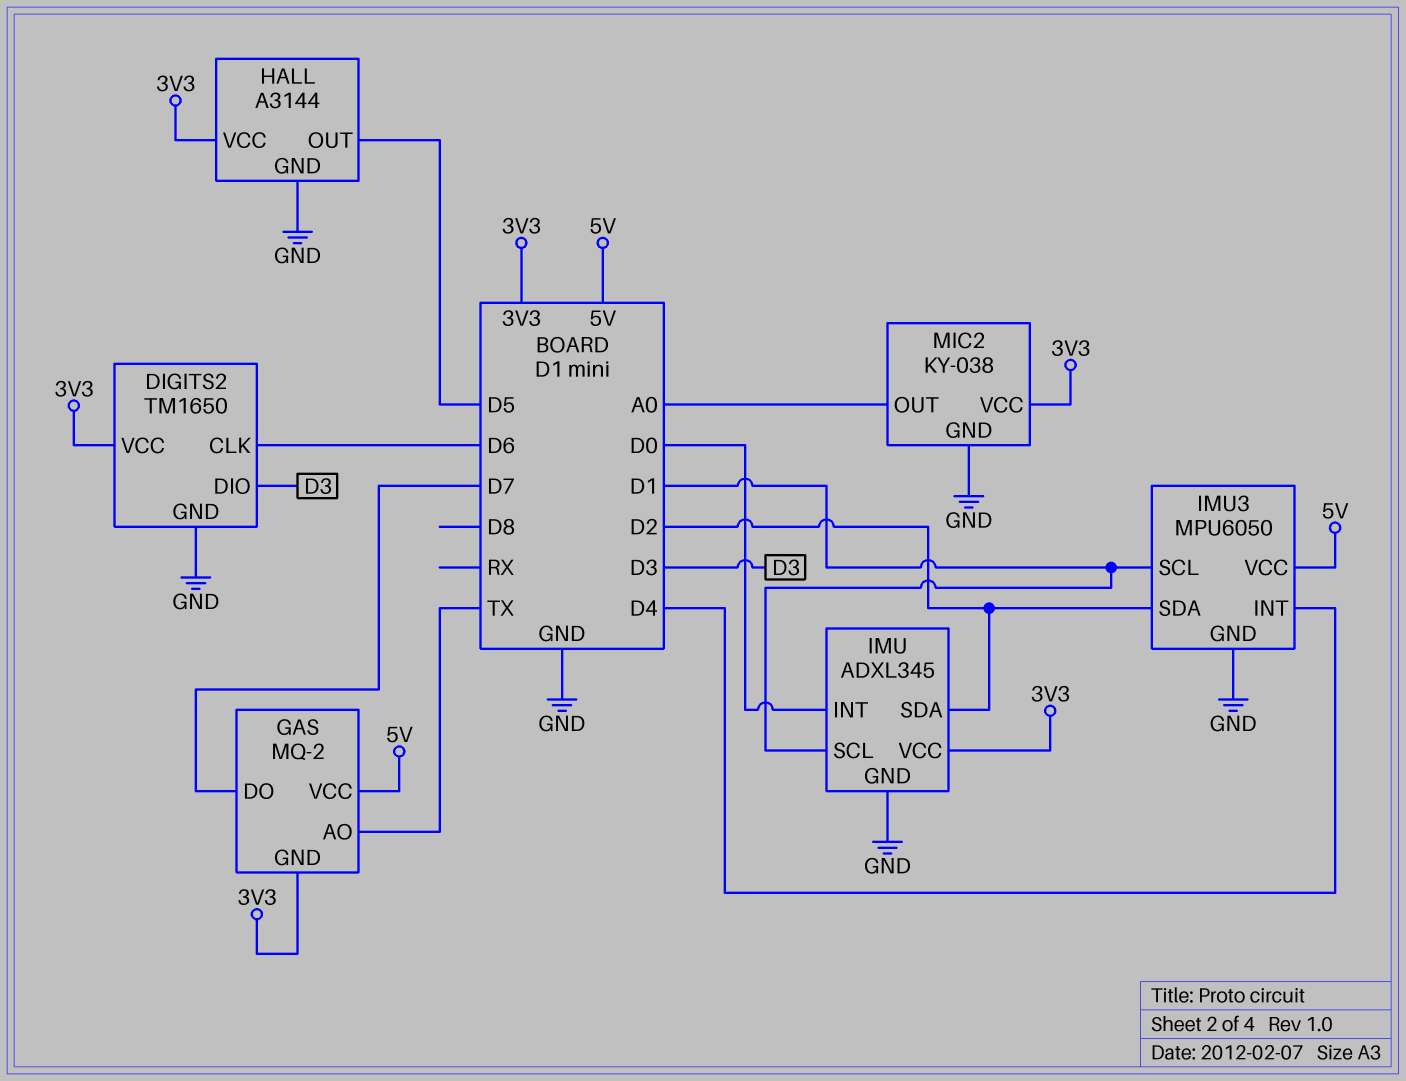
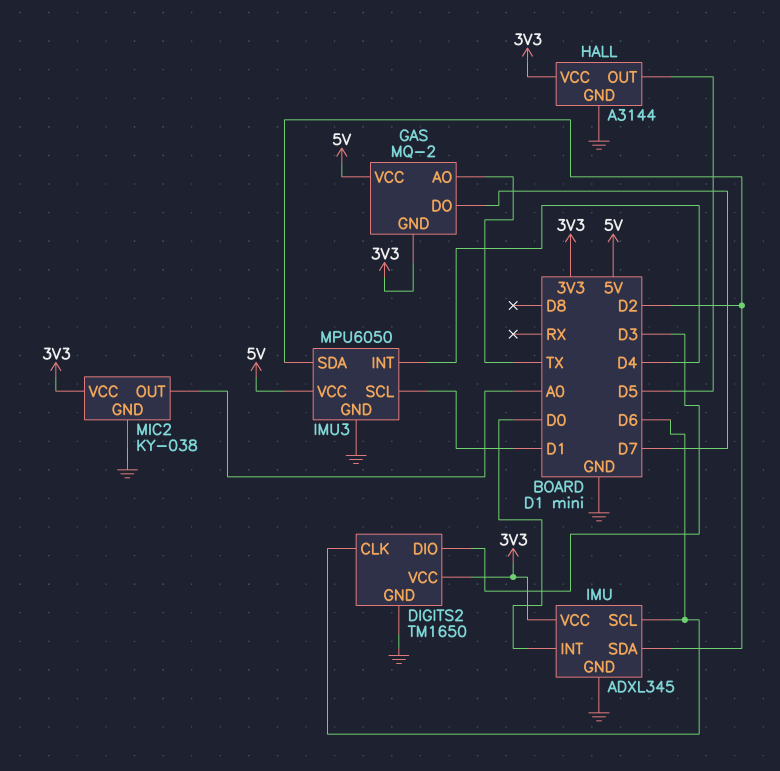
IMU pin SCL: D1 -> D6

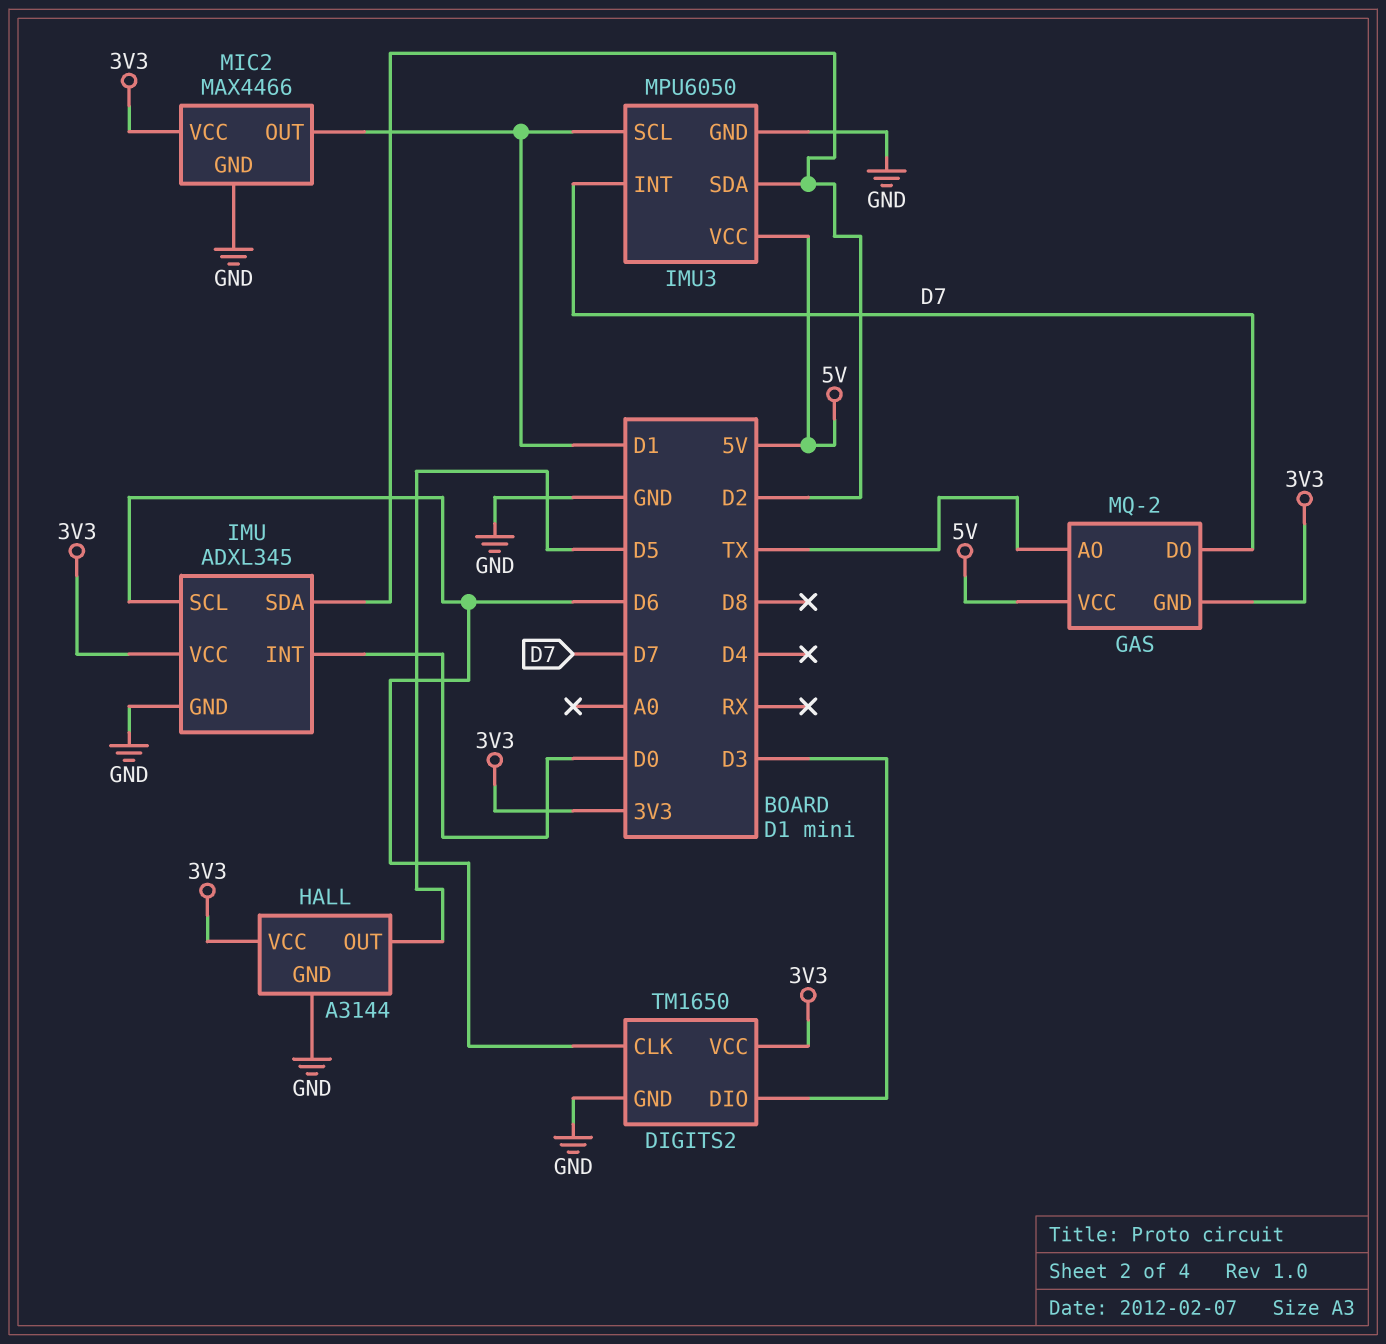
IMU3 pin INT: D4 -> D7
MIC2: KY-038 -> MAX4466
MIC2 pin OUT: A0 -> D1

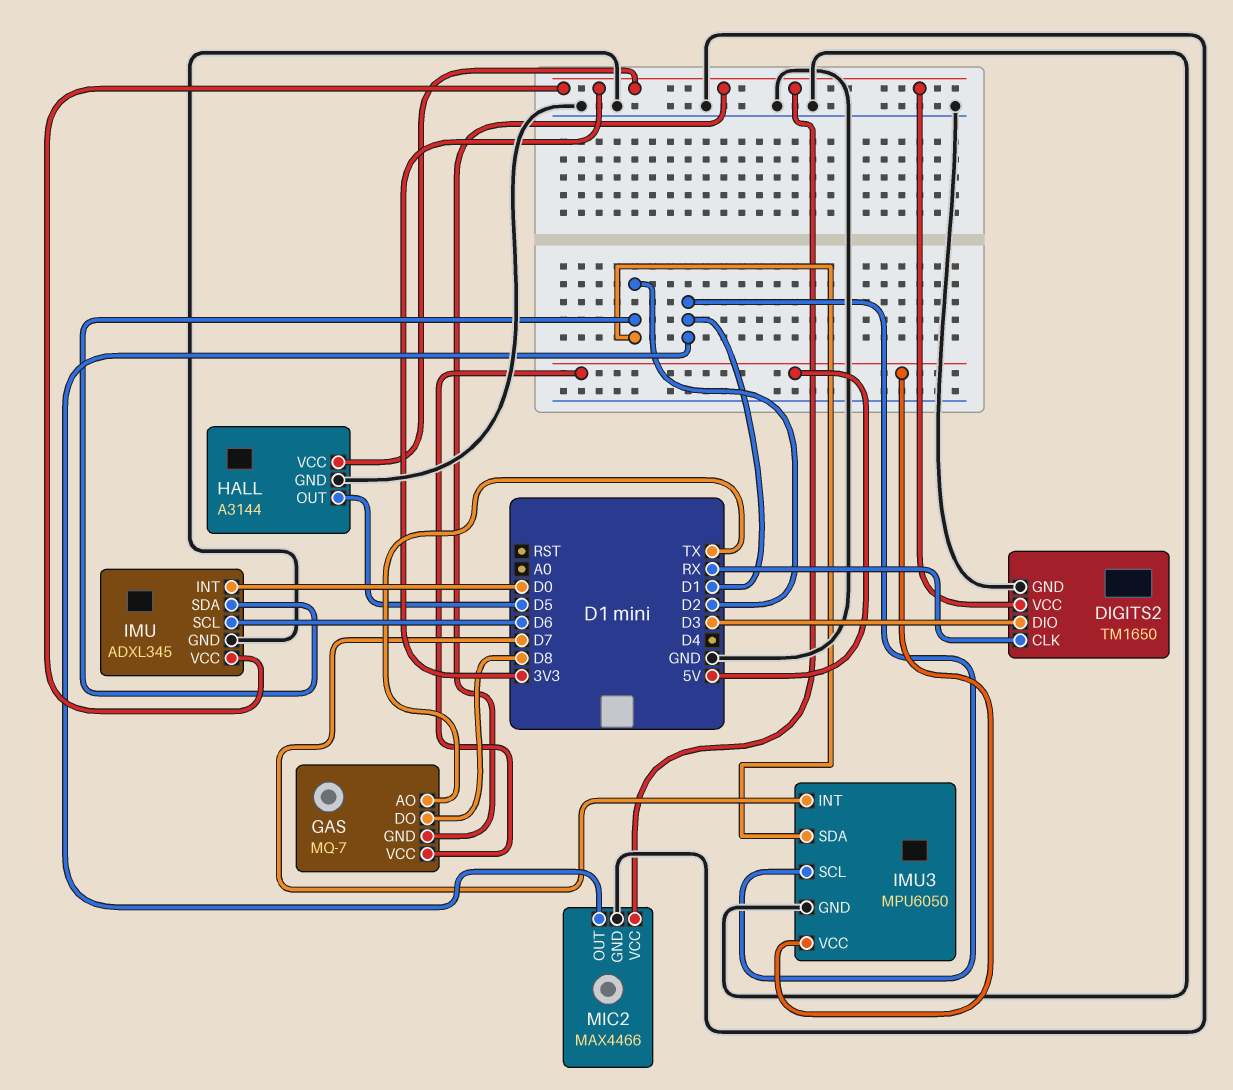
DIGITS2 pin CLK: D6 -> RX
GAS: MQ-2 -> MQ-7
GAS pin DO: D7 -> D8

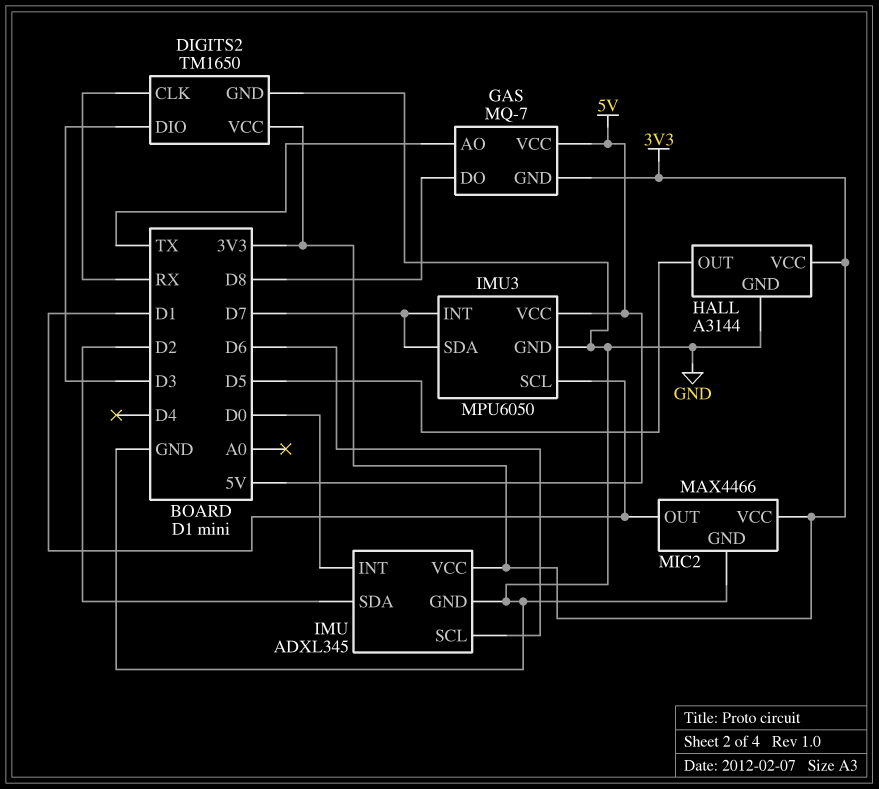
IMU3 pin SDA: D2 -> D7

